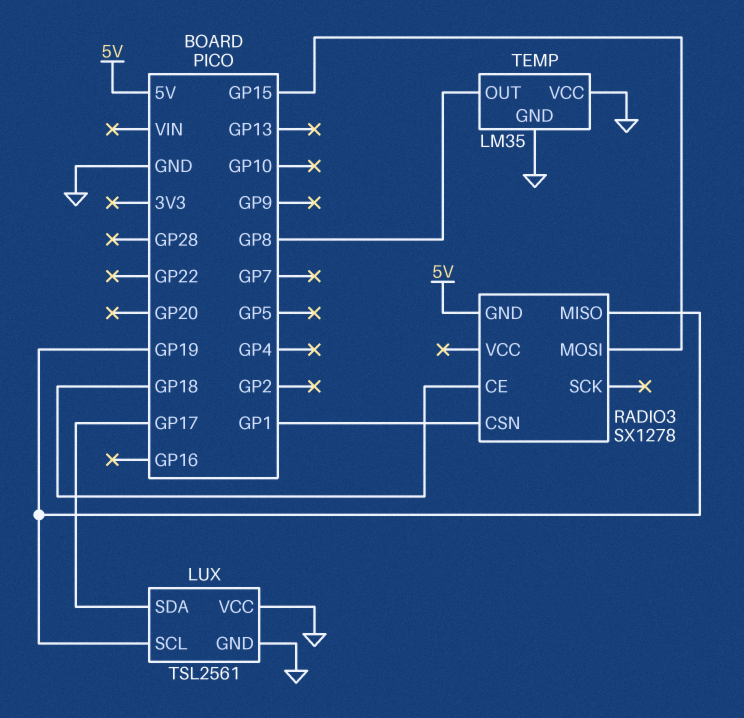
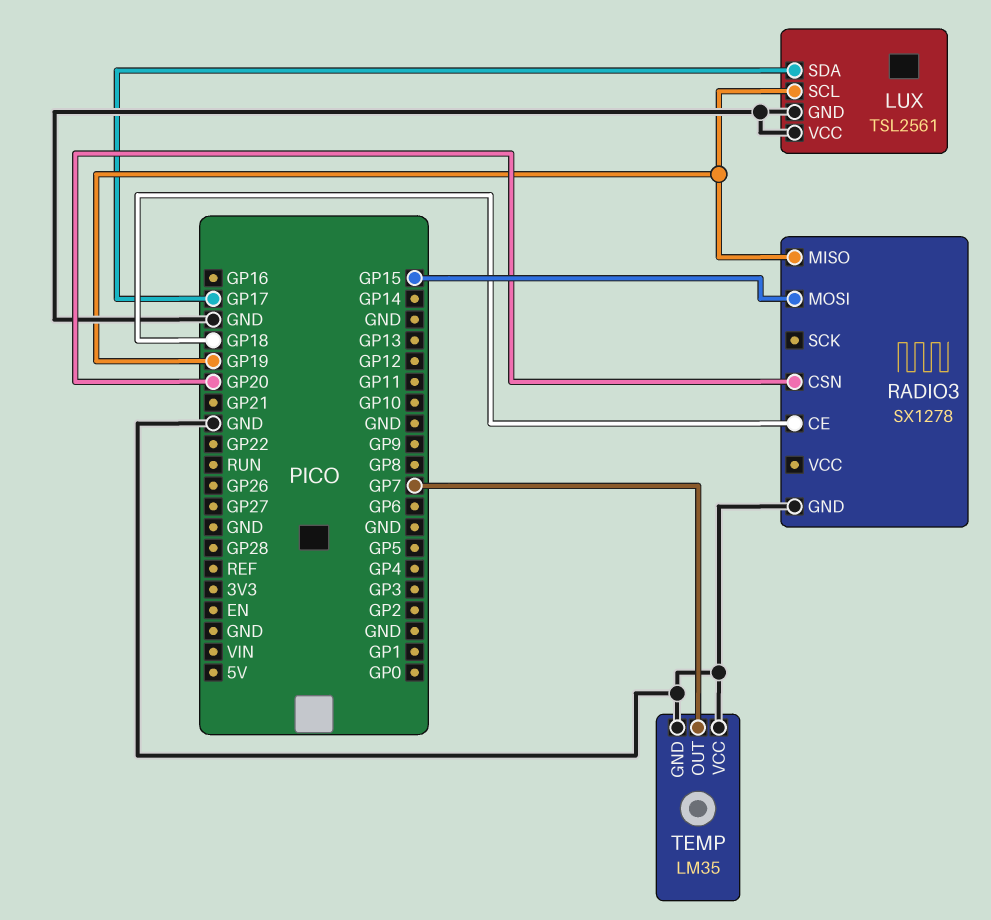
RADIO3 pin CSN: GP1 -> GP20
RADIO3 pin GND: 5V -> GND
TEMP pin OUT: GP8 -> GP7

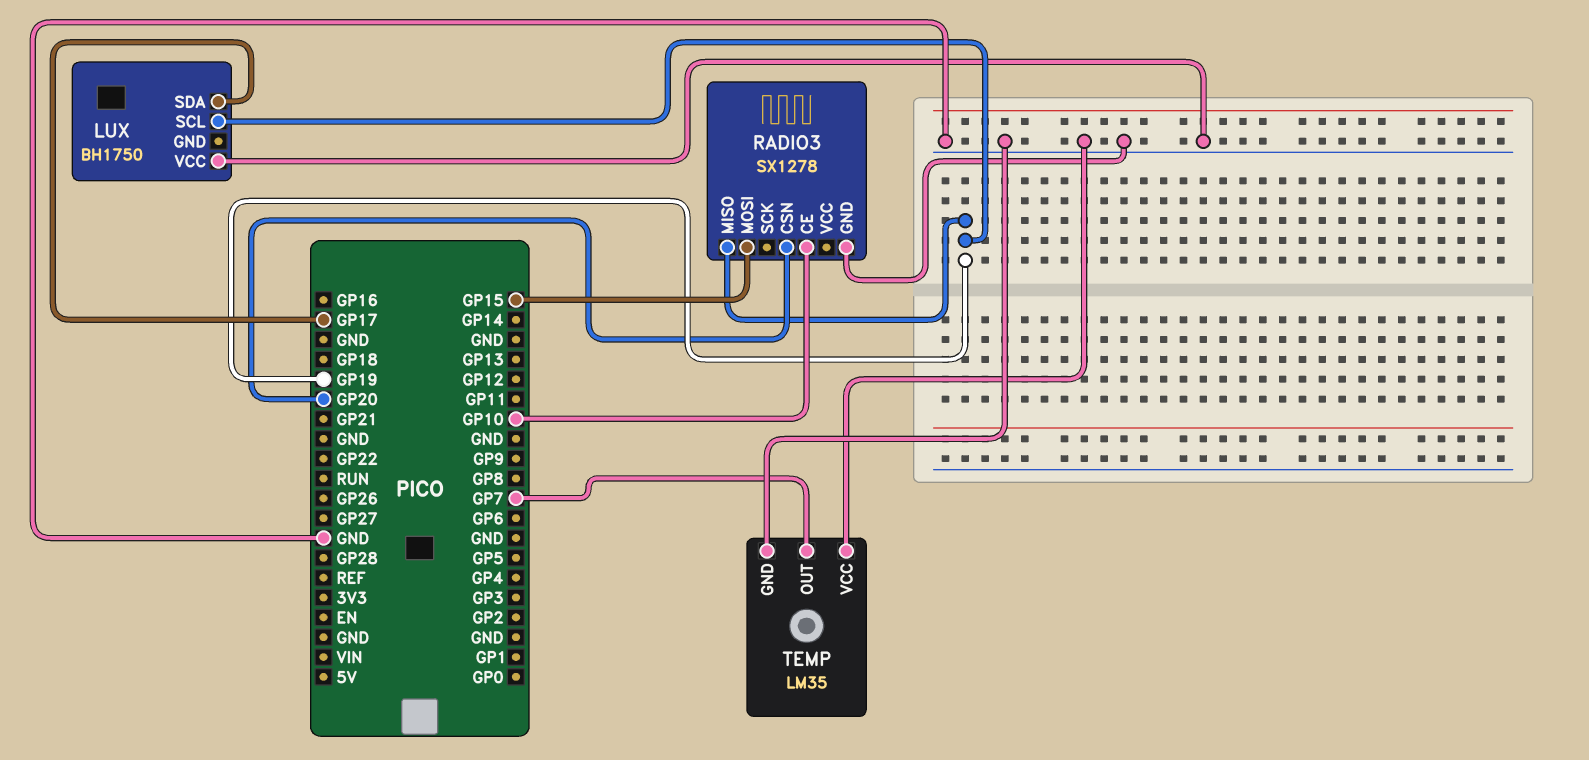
LUX: TSL2561 -> BH1750
LUX pin GND: GND -> none
RADIO3 pin CE: GP18 -> GP10

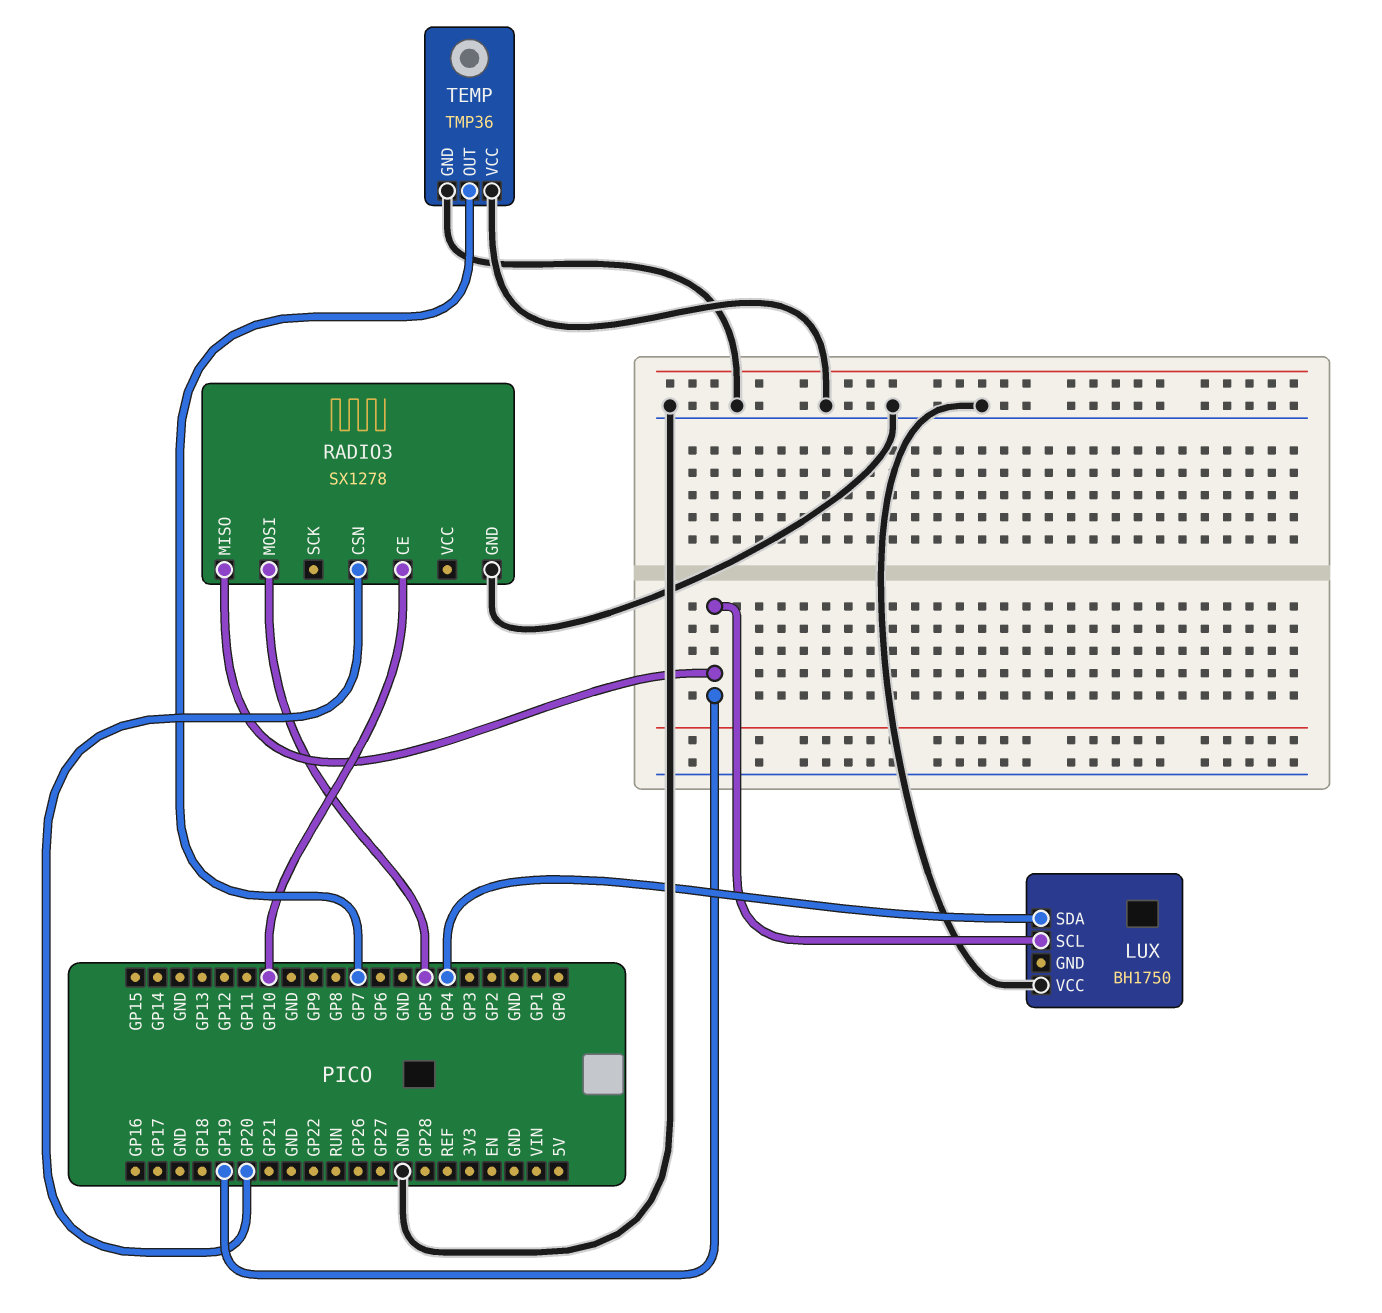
LUX pin SDA: GP17 -> GP4
RADIO3 pin MOSI: GP15 -> GP5
TEMP: LM35 -> TMP36

